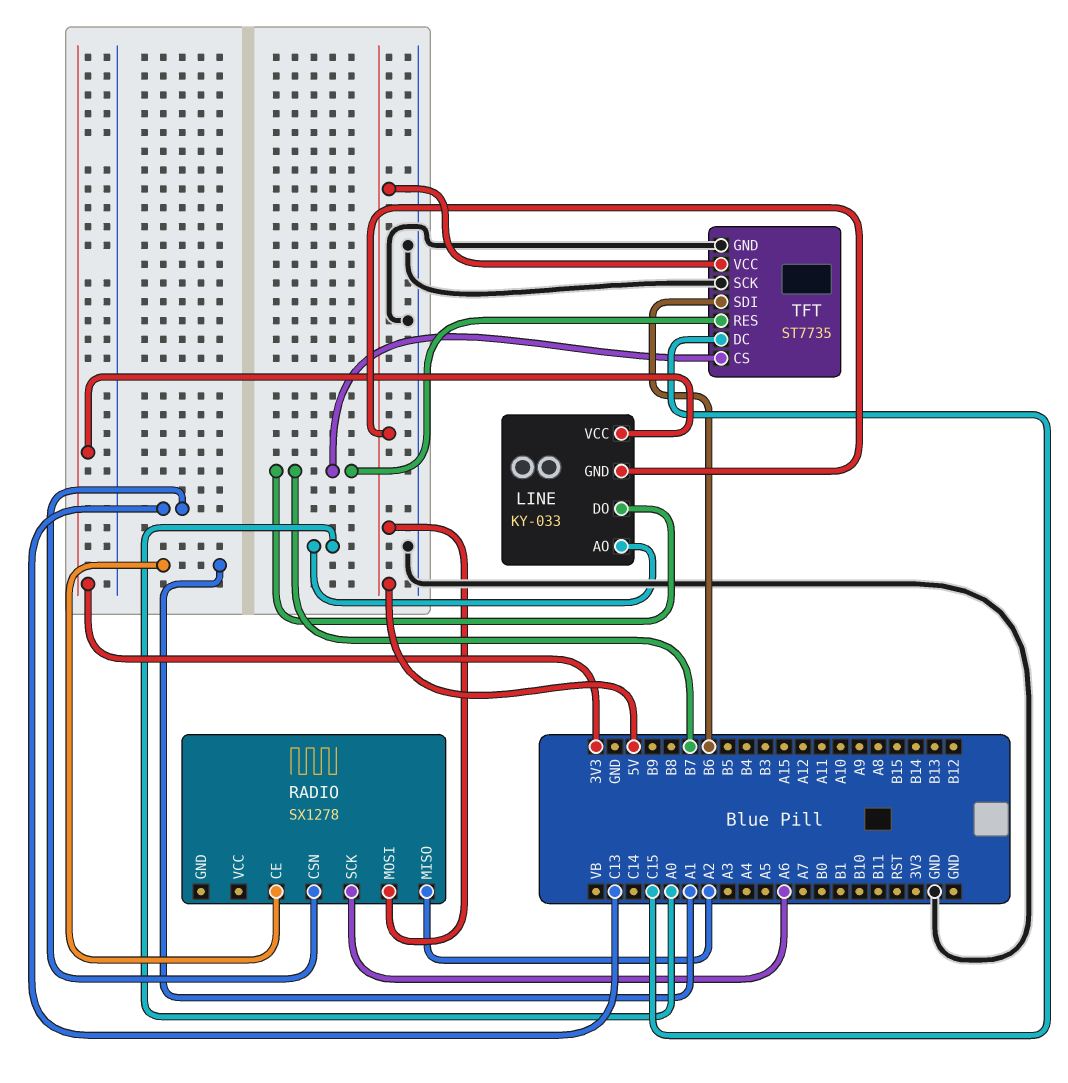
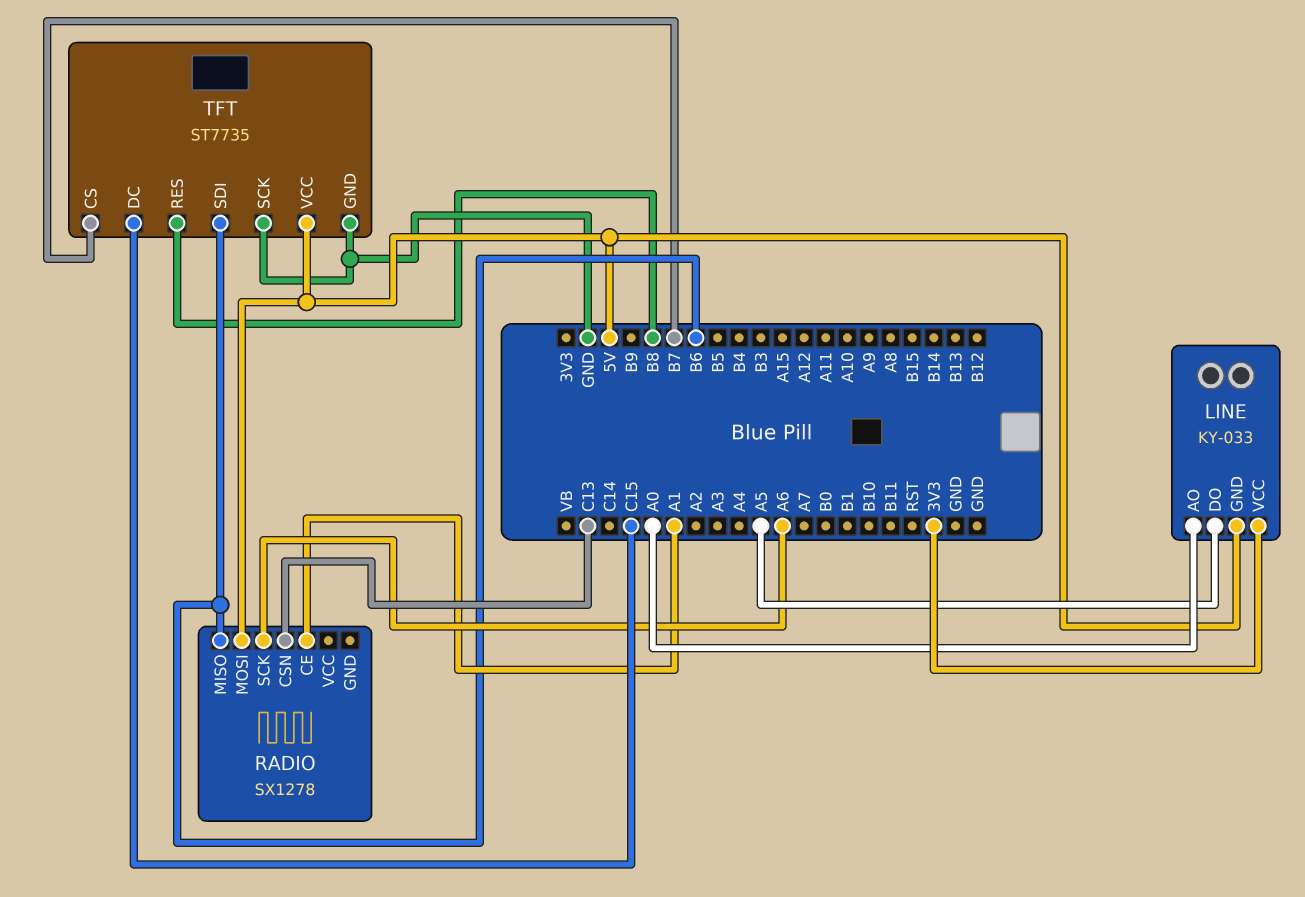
LINE pin DO: B7 -> A5
RADIO pin MISO: A2 -> B6
TFT pin RES: B7 -> B8

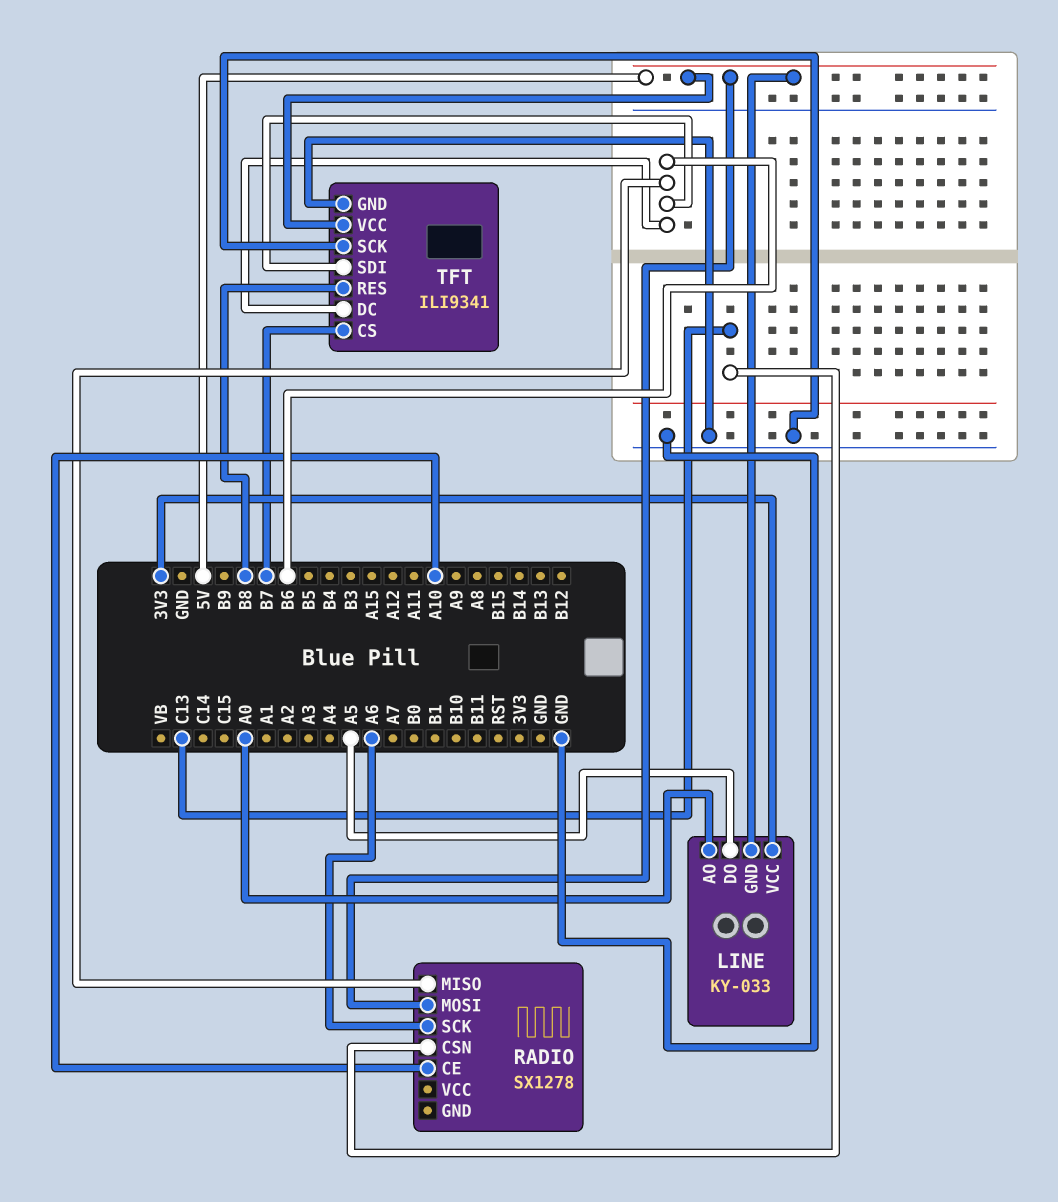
RADIO pin CE: A1 -> A10
TFT: ST7735 -> ILI9341
TFT pin DC: C15 -> B6

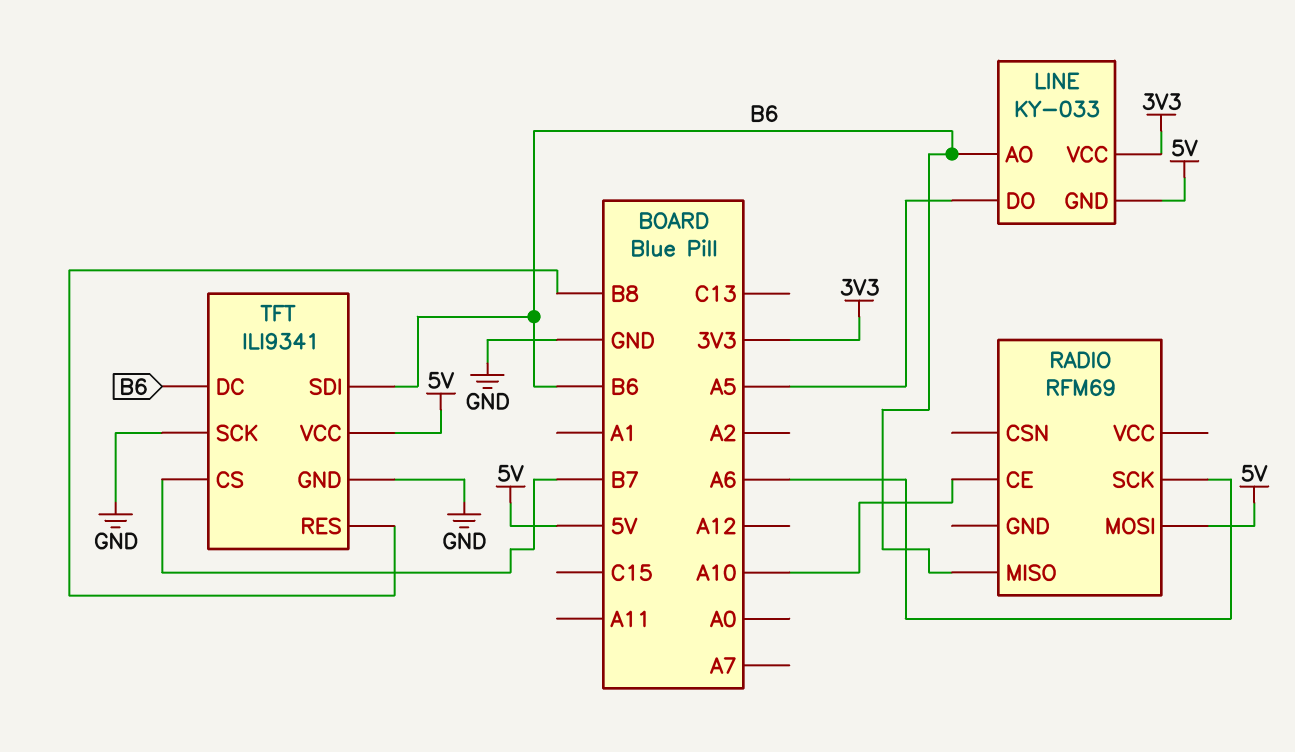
LINE pin AO: A0 -> B6
RADIO: SX1278 -> RFM69
RADIO pin CSN: C13 -> none

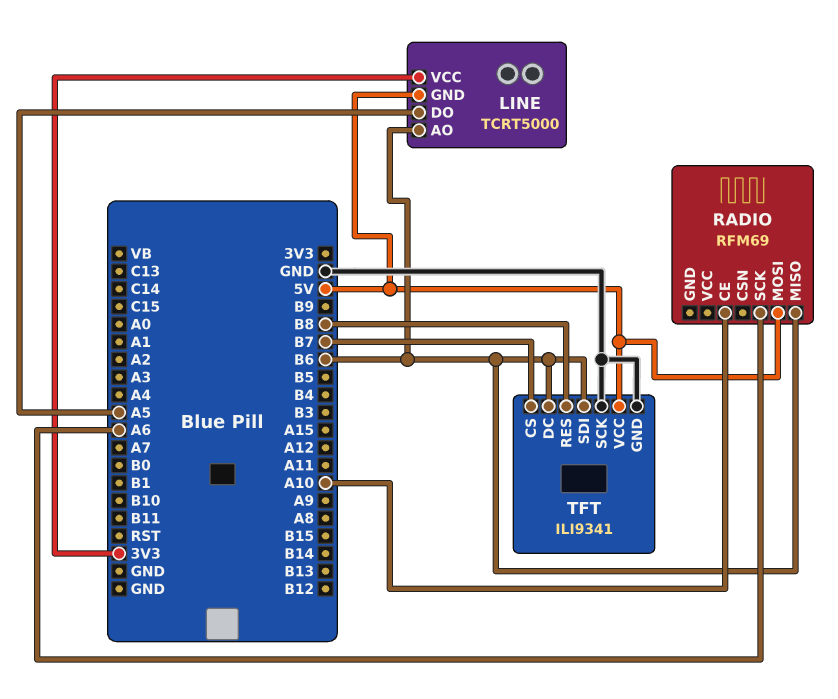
LINE: KY-033 -> TCRT5000

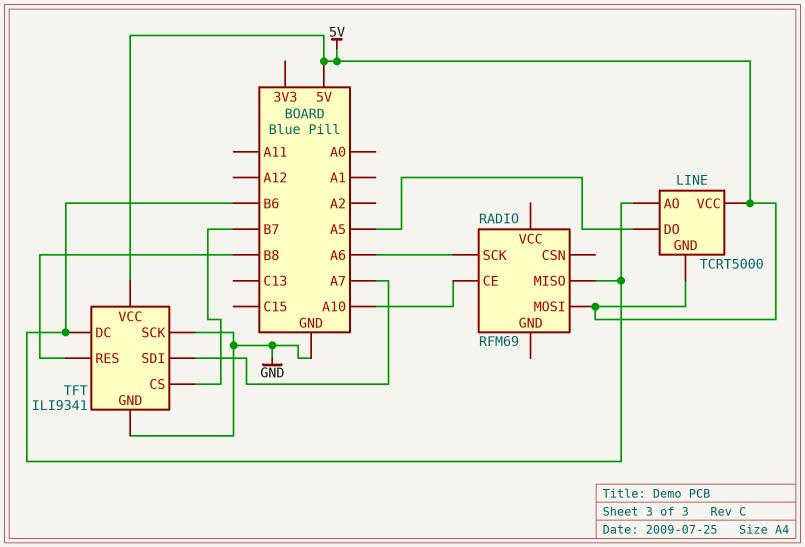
LINE pin VCC: 3V3 -> 5V
TFT pin SDI: B6 -> A7

